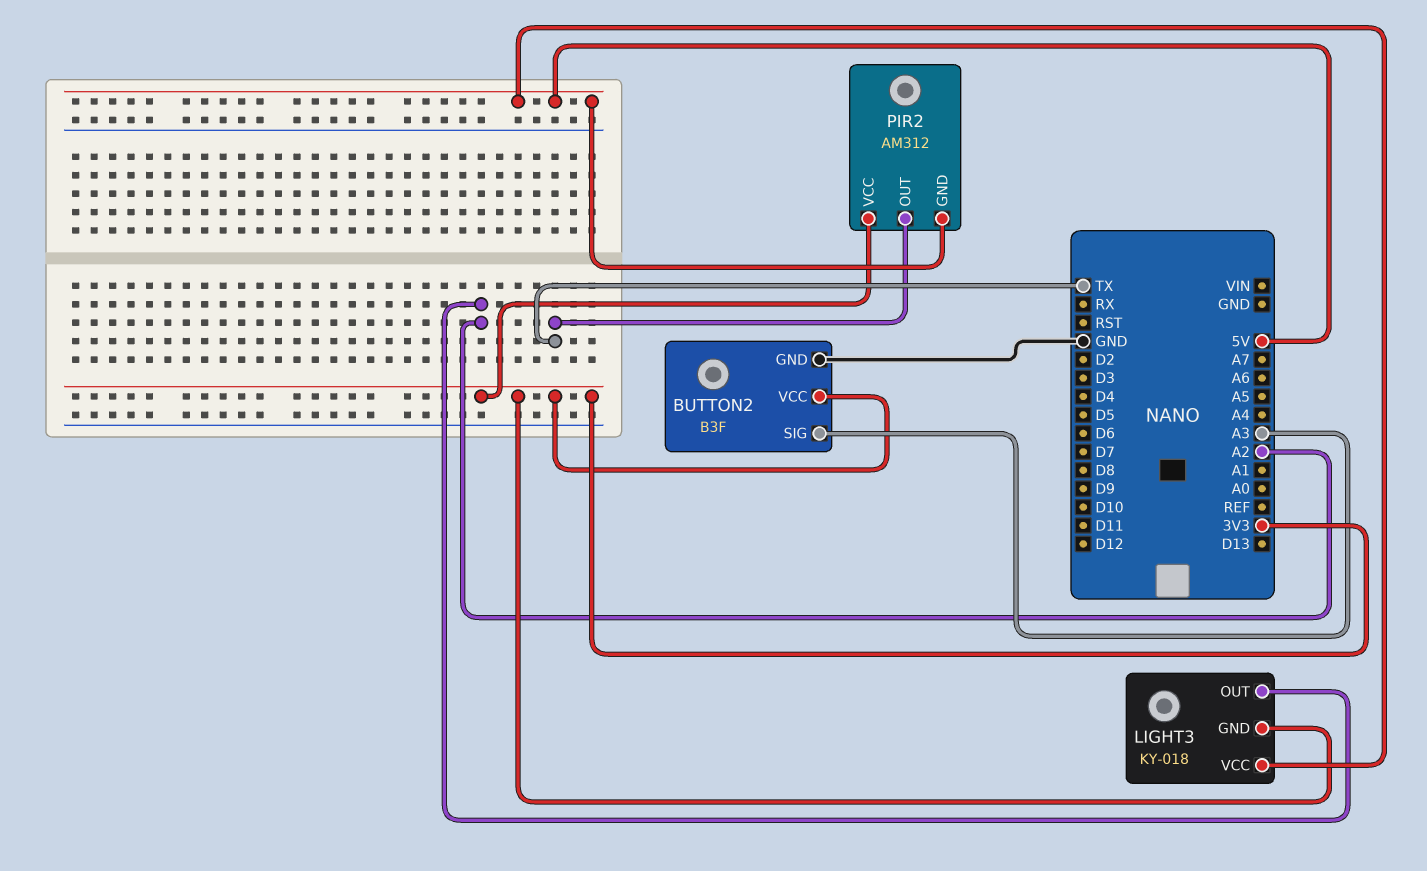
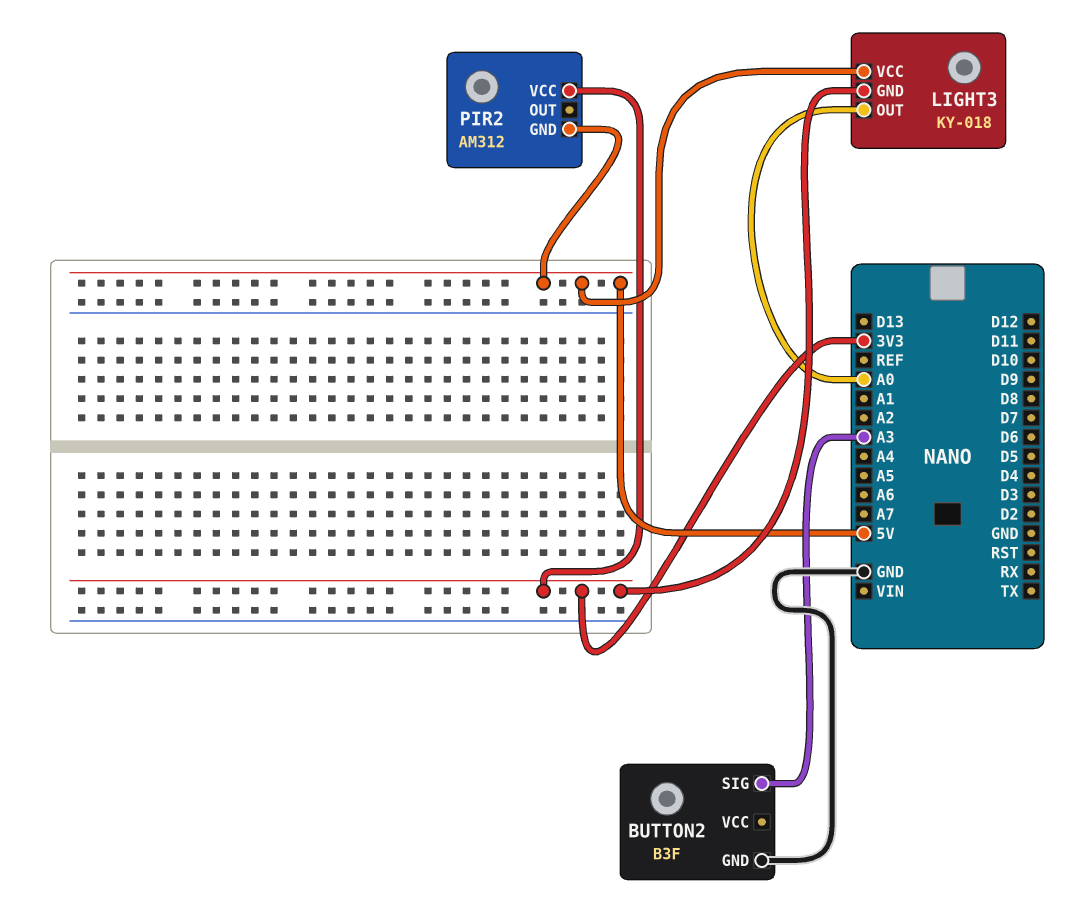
BUTTON2 pin VCC: 3V3 -> none
LIGHT3 pin OUT: A2 -> A0
PIR2 pin OUT: TX -> none

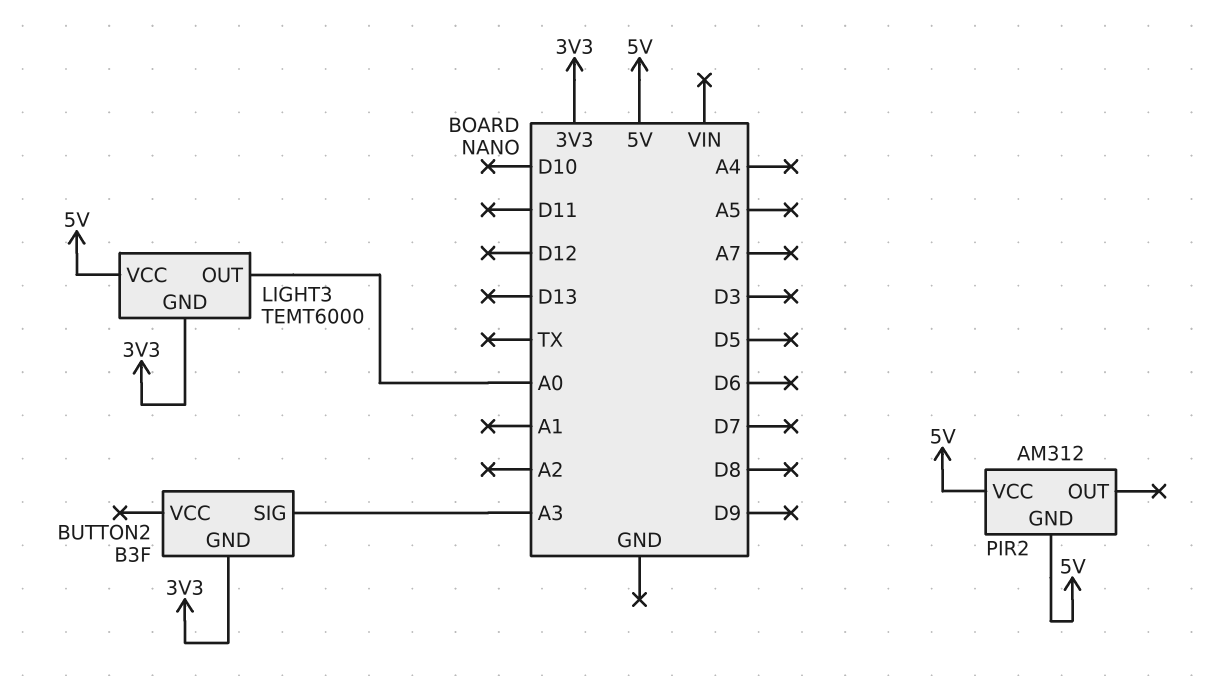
BUTTON2 pin GND: GND -> 3V3
LIGHT3: KY-018 -> TEMT6000
PIR2 pin VCC: 3V3 -> 5V

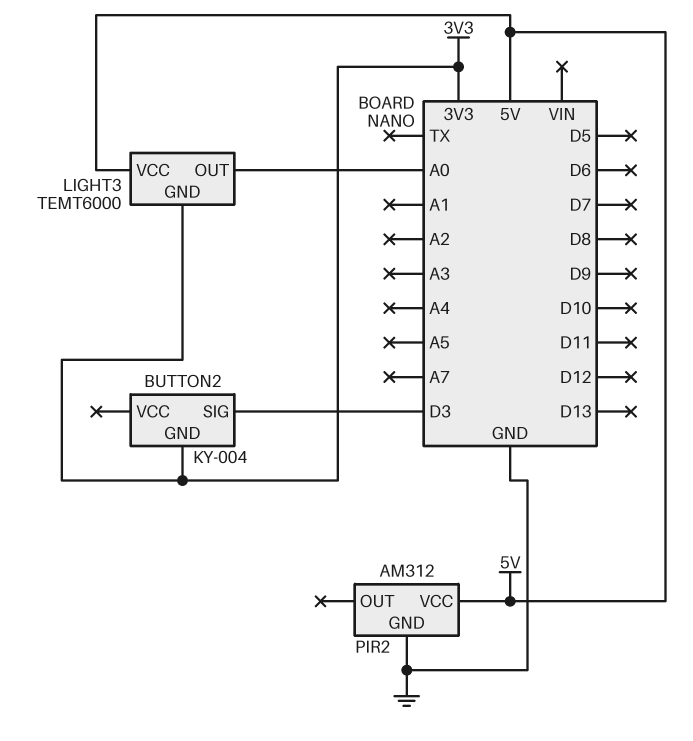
BUTTON2: B3F -> KY-004
BUTTON2 pin SIG: A3 -> D3
PIR2 pin GND: 5V -> GND

